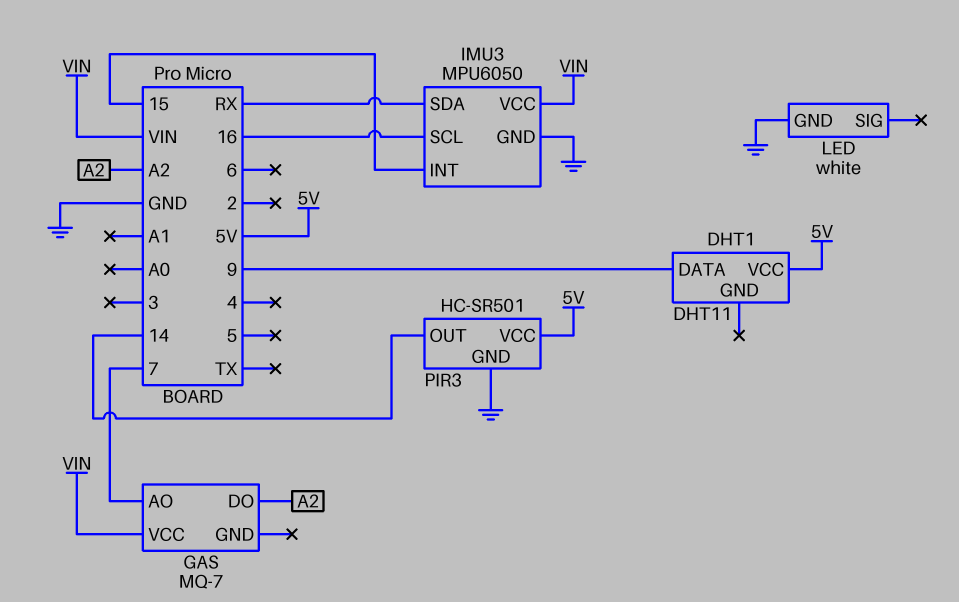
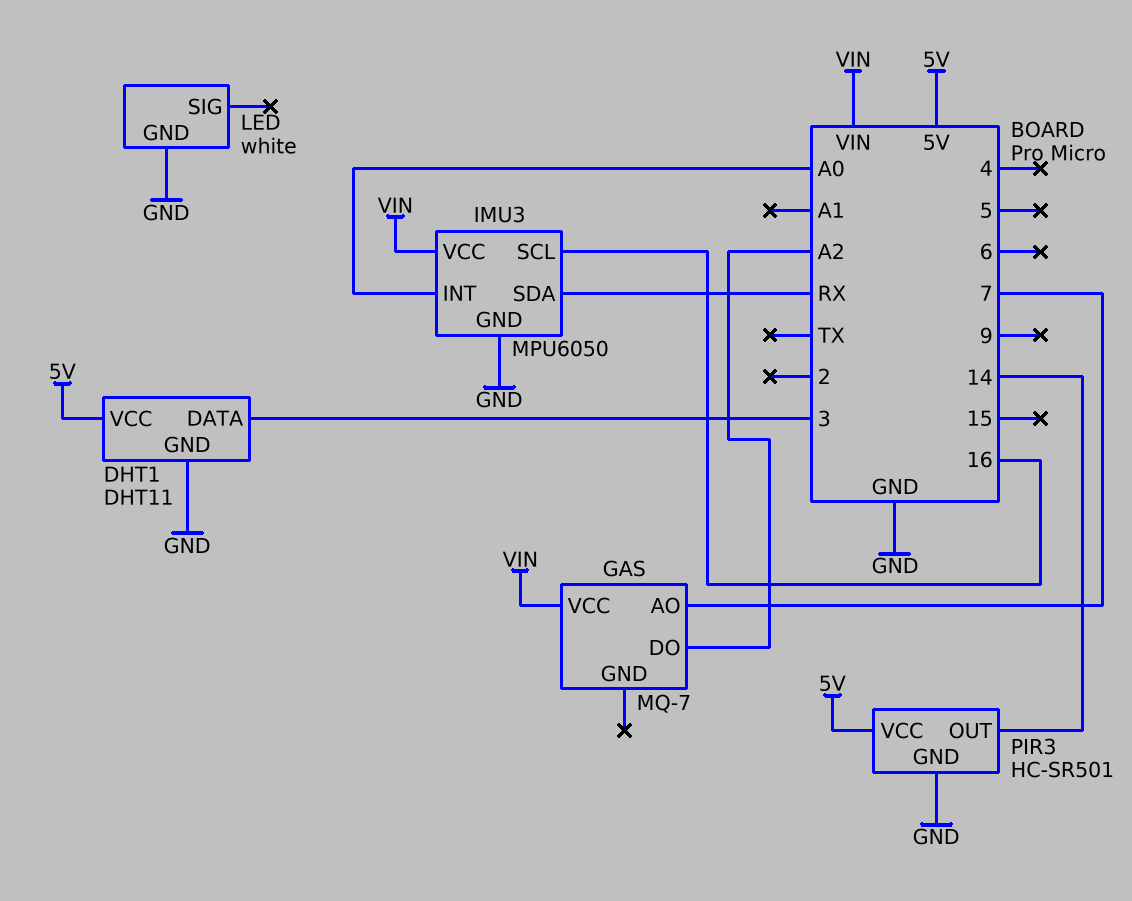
DHT1 pin DATA: 9 -> 3
DHT1 pin GND: none -> GND
IMU3 pin INT: 15 -> A0

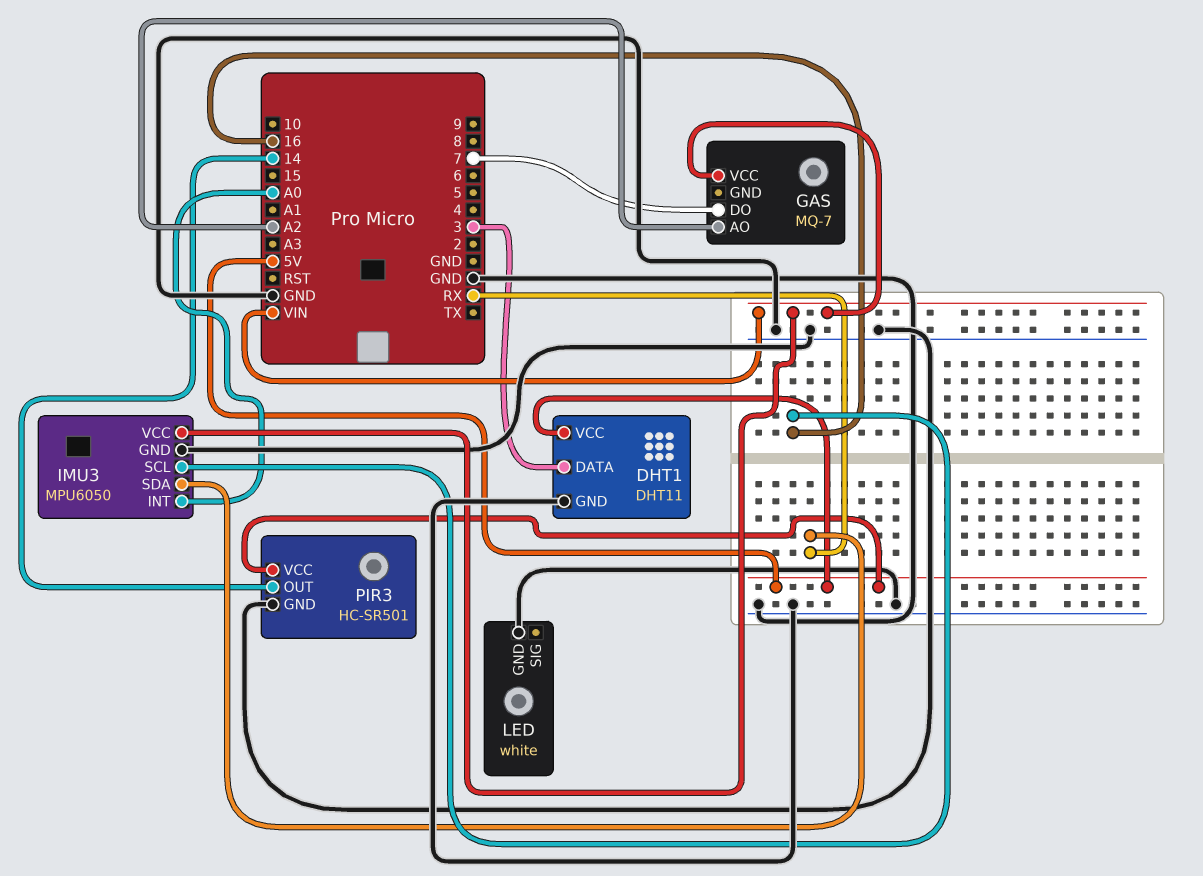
GAS pin AO: 7 -> A2
GAS pin DO: A2 -> 7

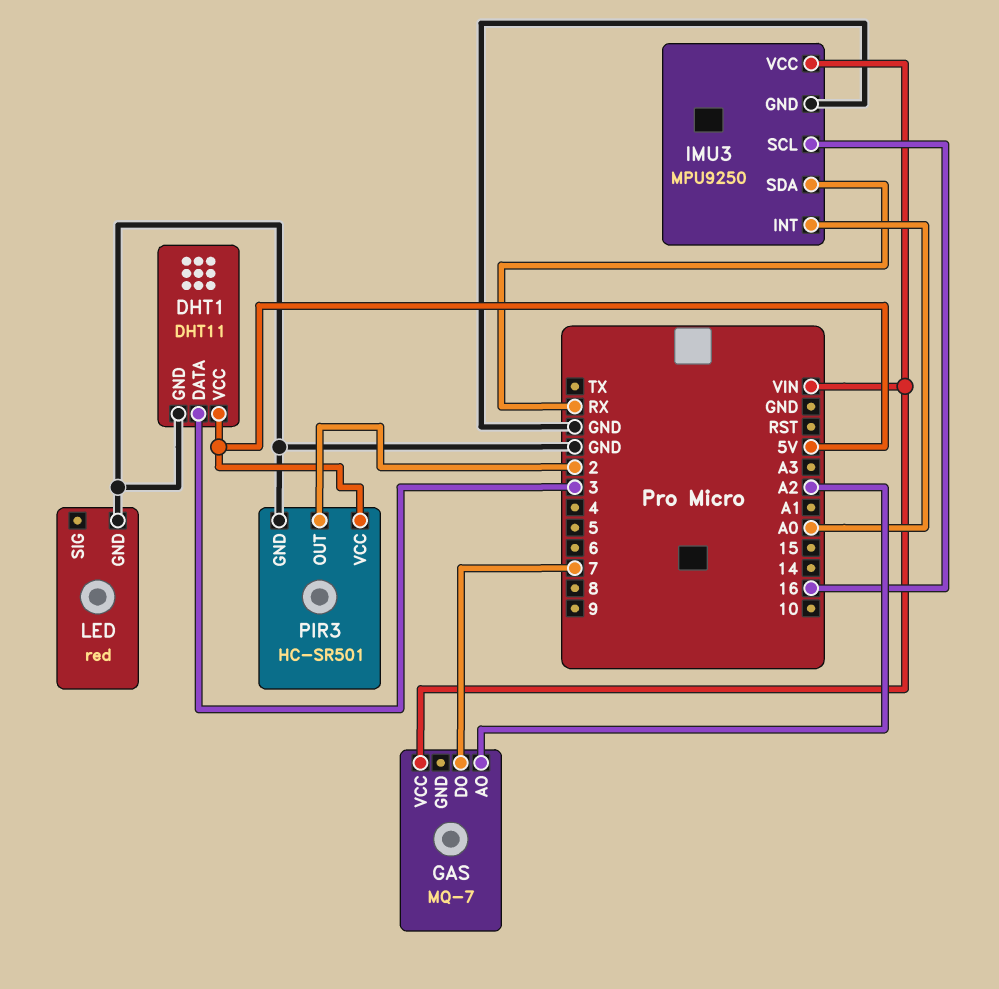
IMU3: MPU6050 -> MPU9250
LED: white -> red
PIR3 pin OUT: 14 -> 2

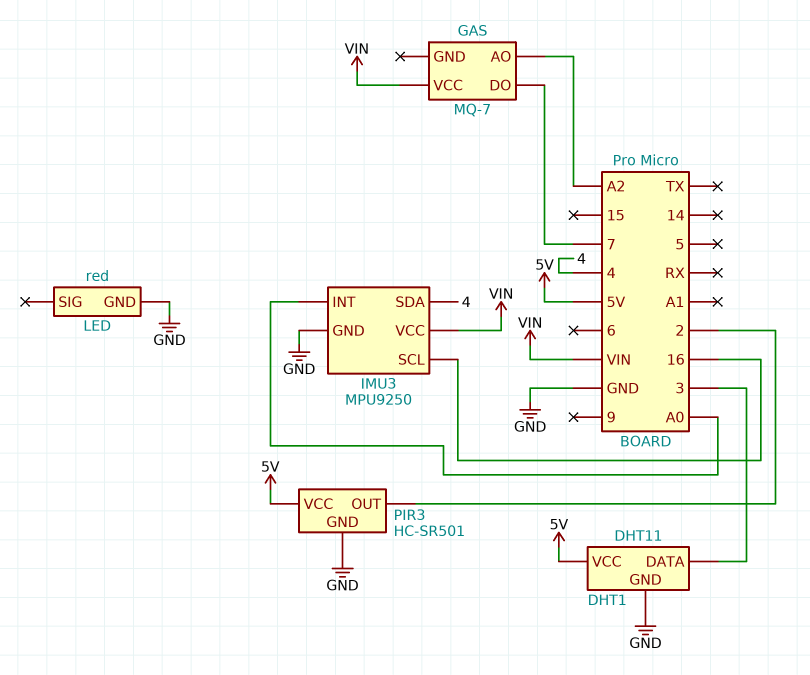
IMU3 pin SDA: RX -> 4

